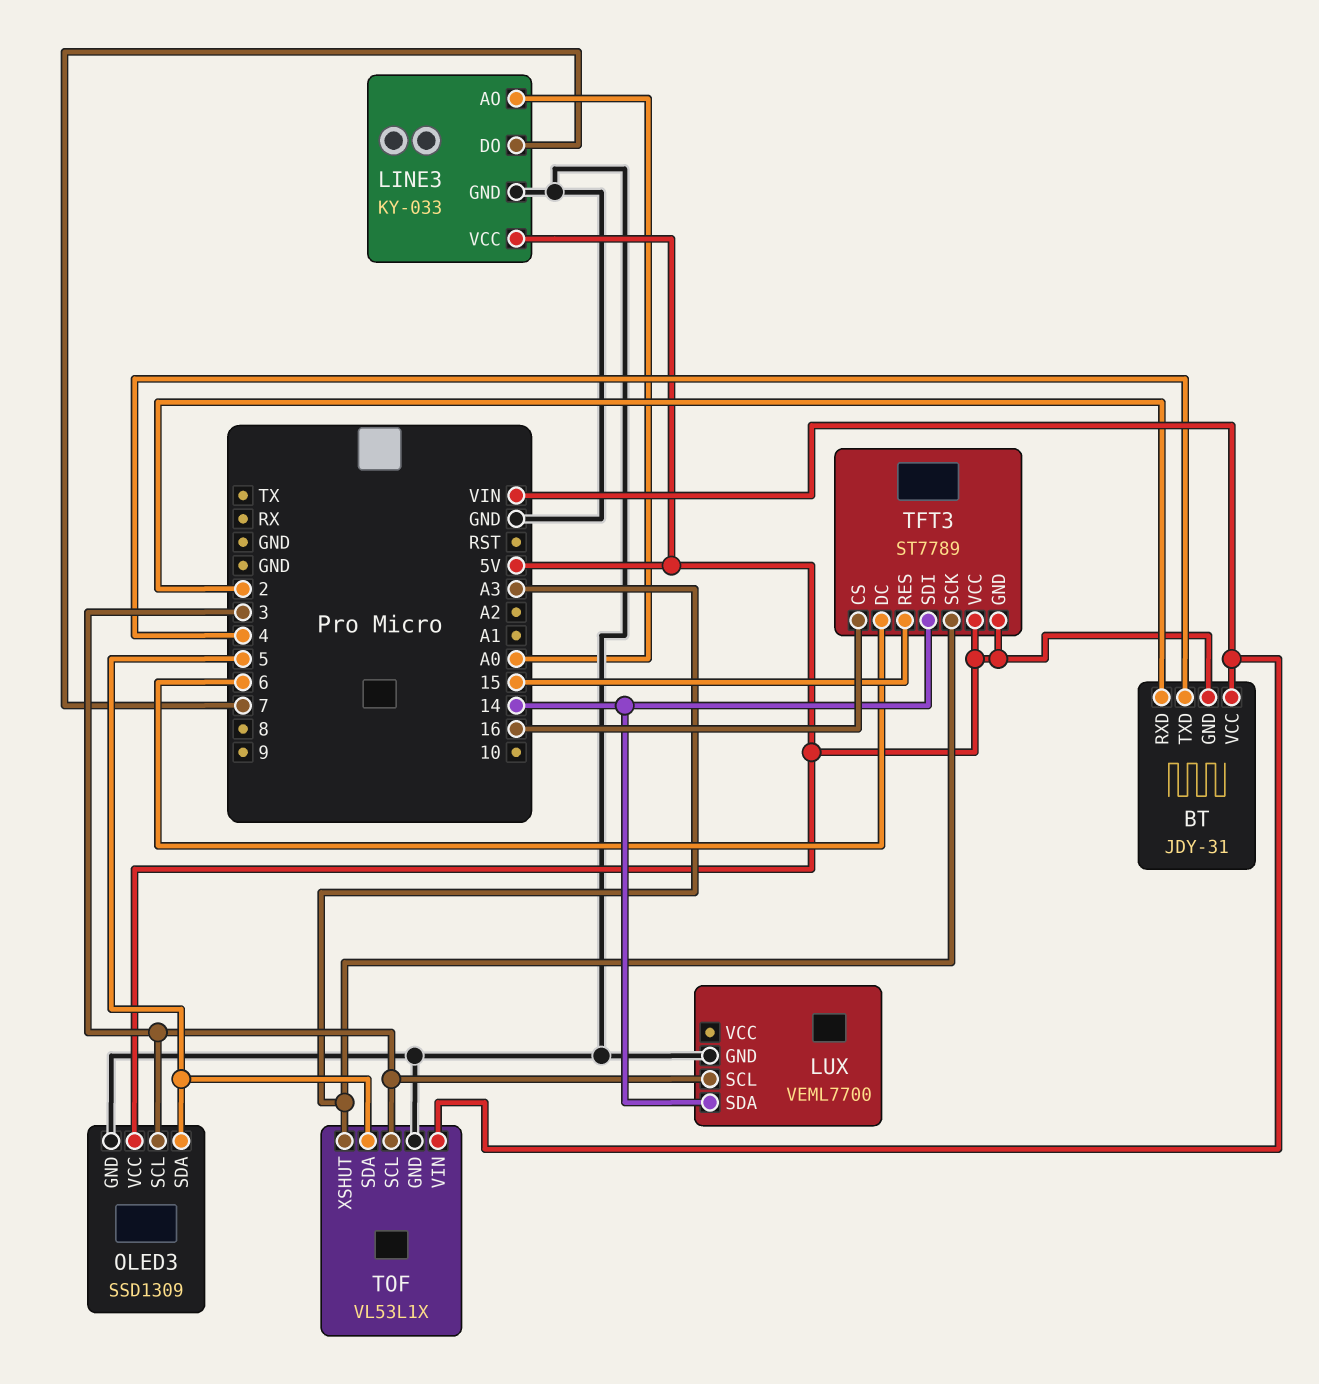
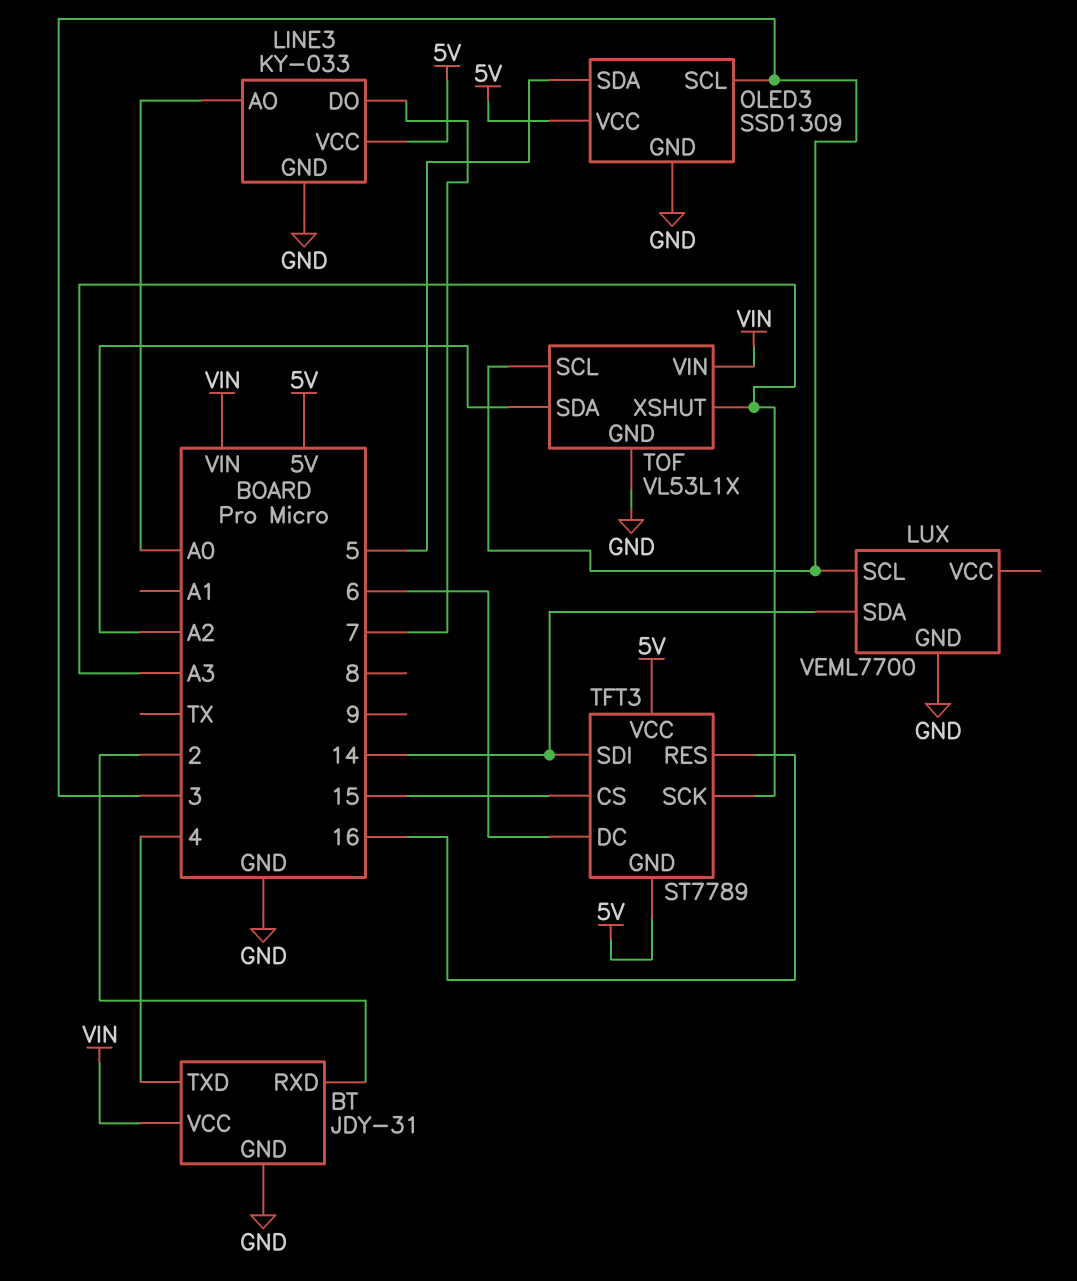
BT pin GND: 5V -> GND
TFT3 pin CS: 16 -> 15
TFT3 pin RES: 15 -> 16
TOF pin SDA: 5 -> A2

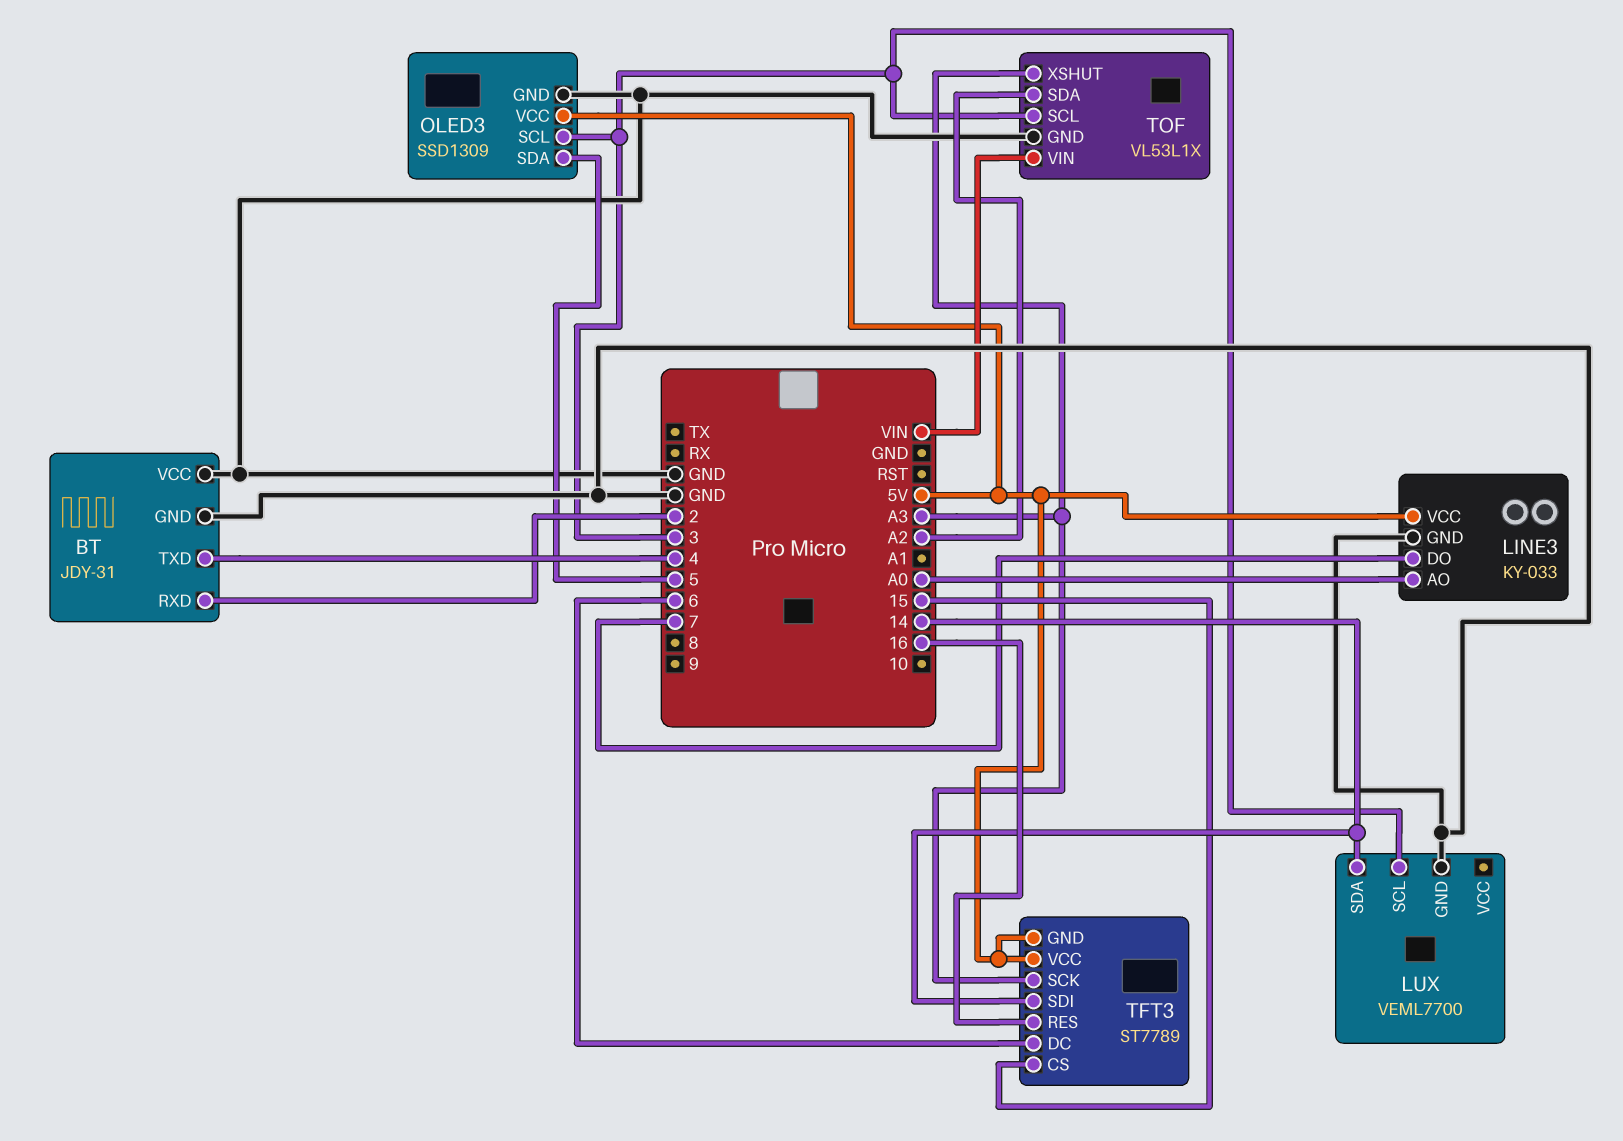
BT pin VCC: VIN -> GND

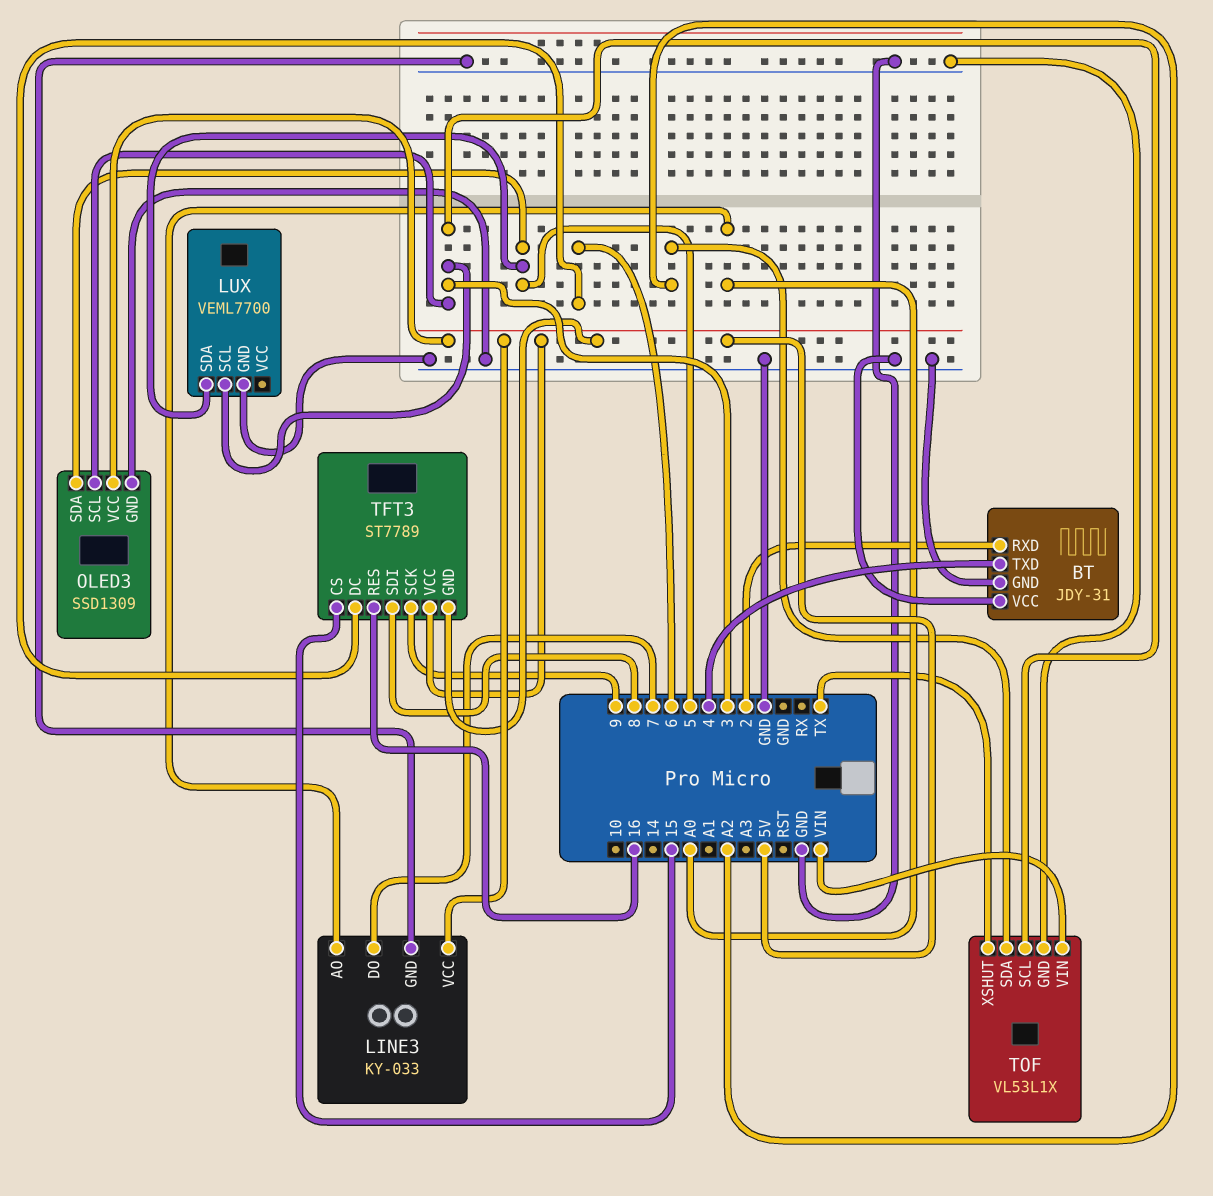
LUX pin SDA: 14 -> 5
TFT3 pin SCK: A3 -> 9
TFT3 pin SDI: 14 -> 8
TOF pin XSHUT: A3 -> TX

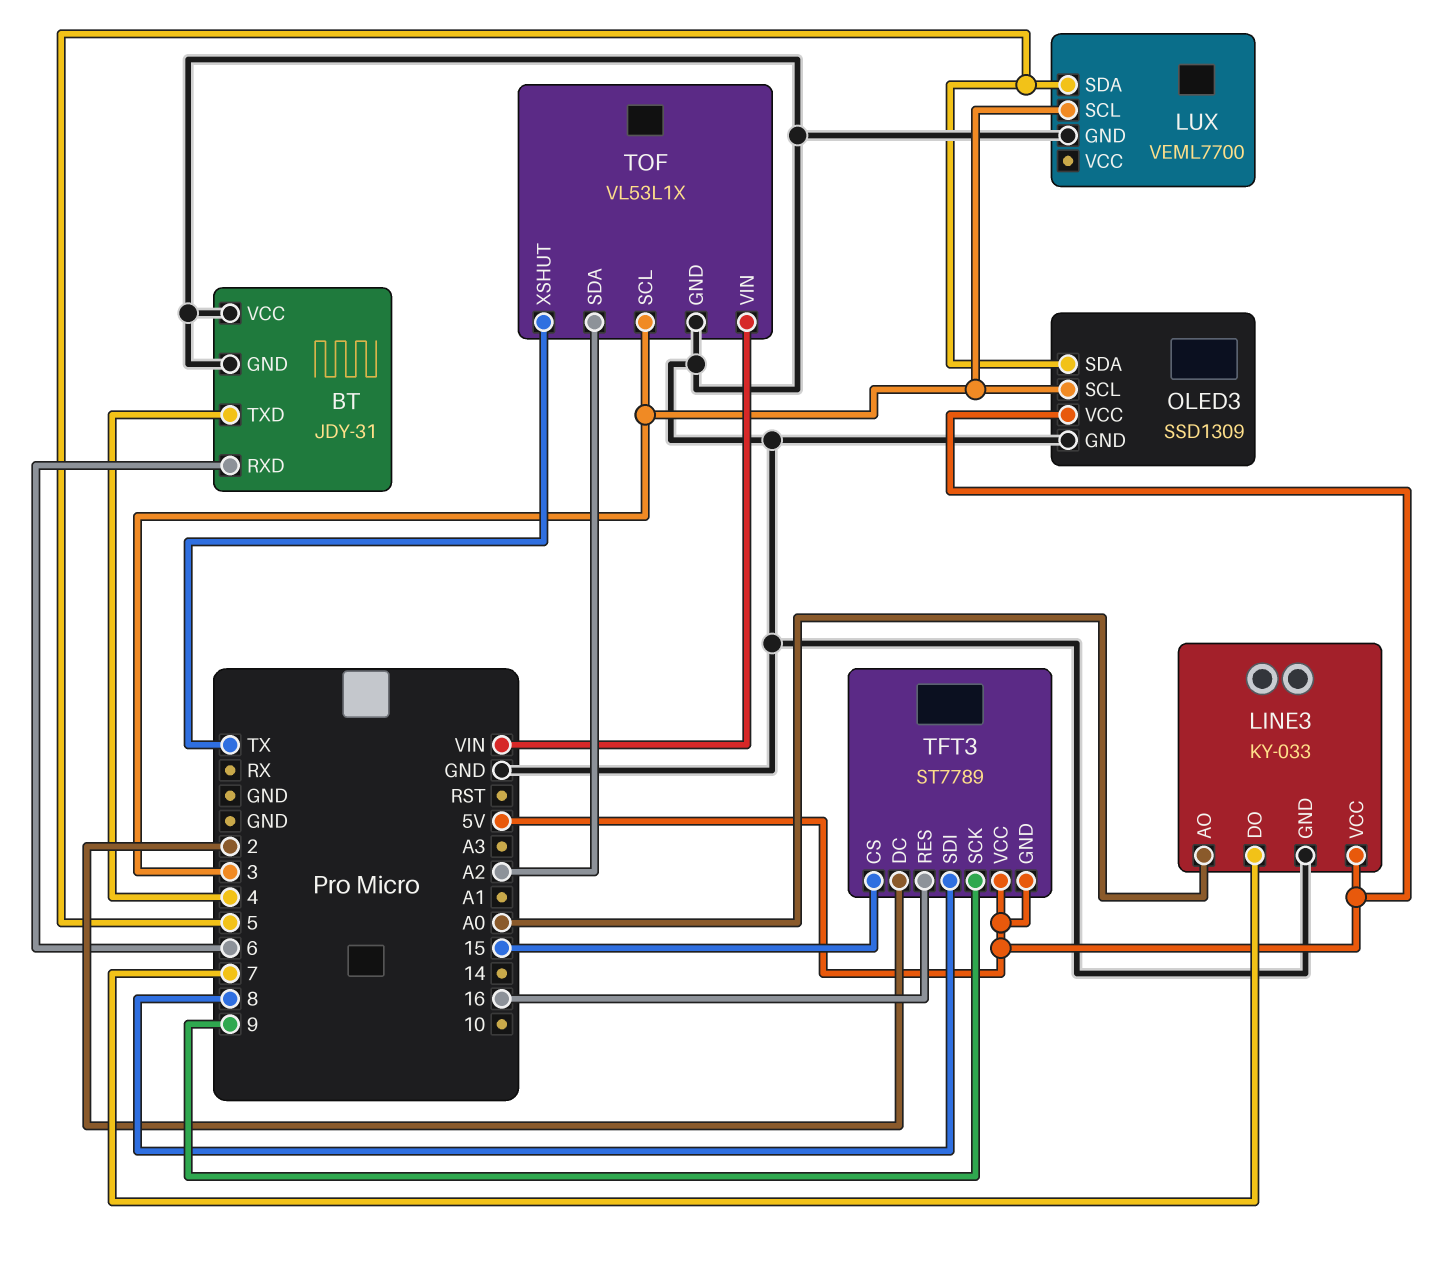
BT pin RXD: 2 -> 6
TFT3 pin DC: 6 -> 2

